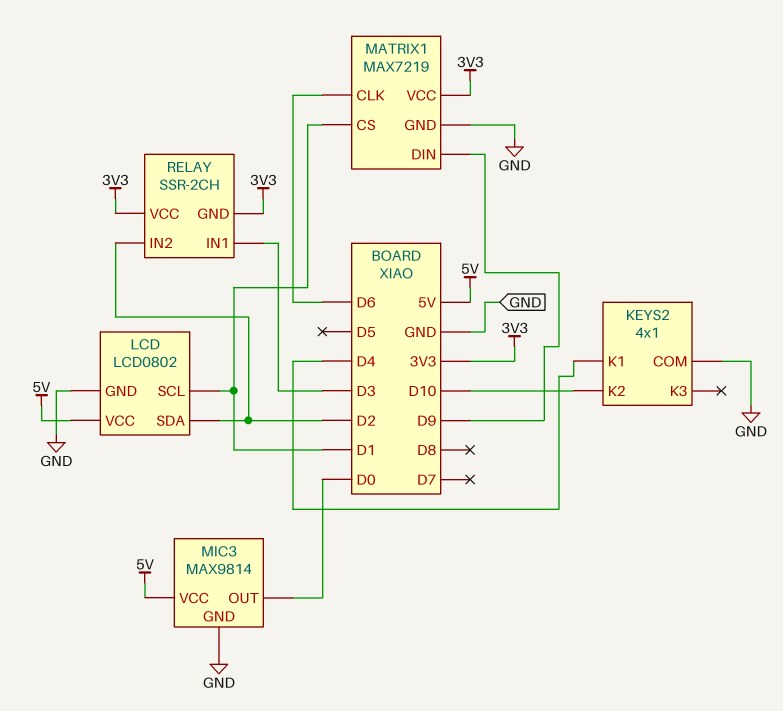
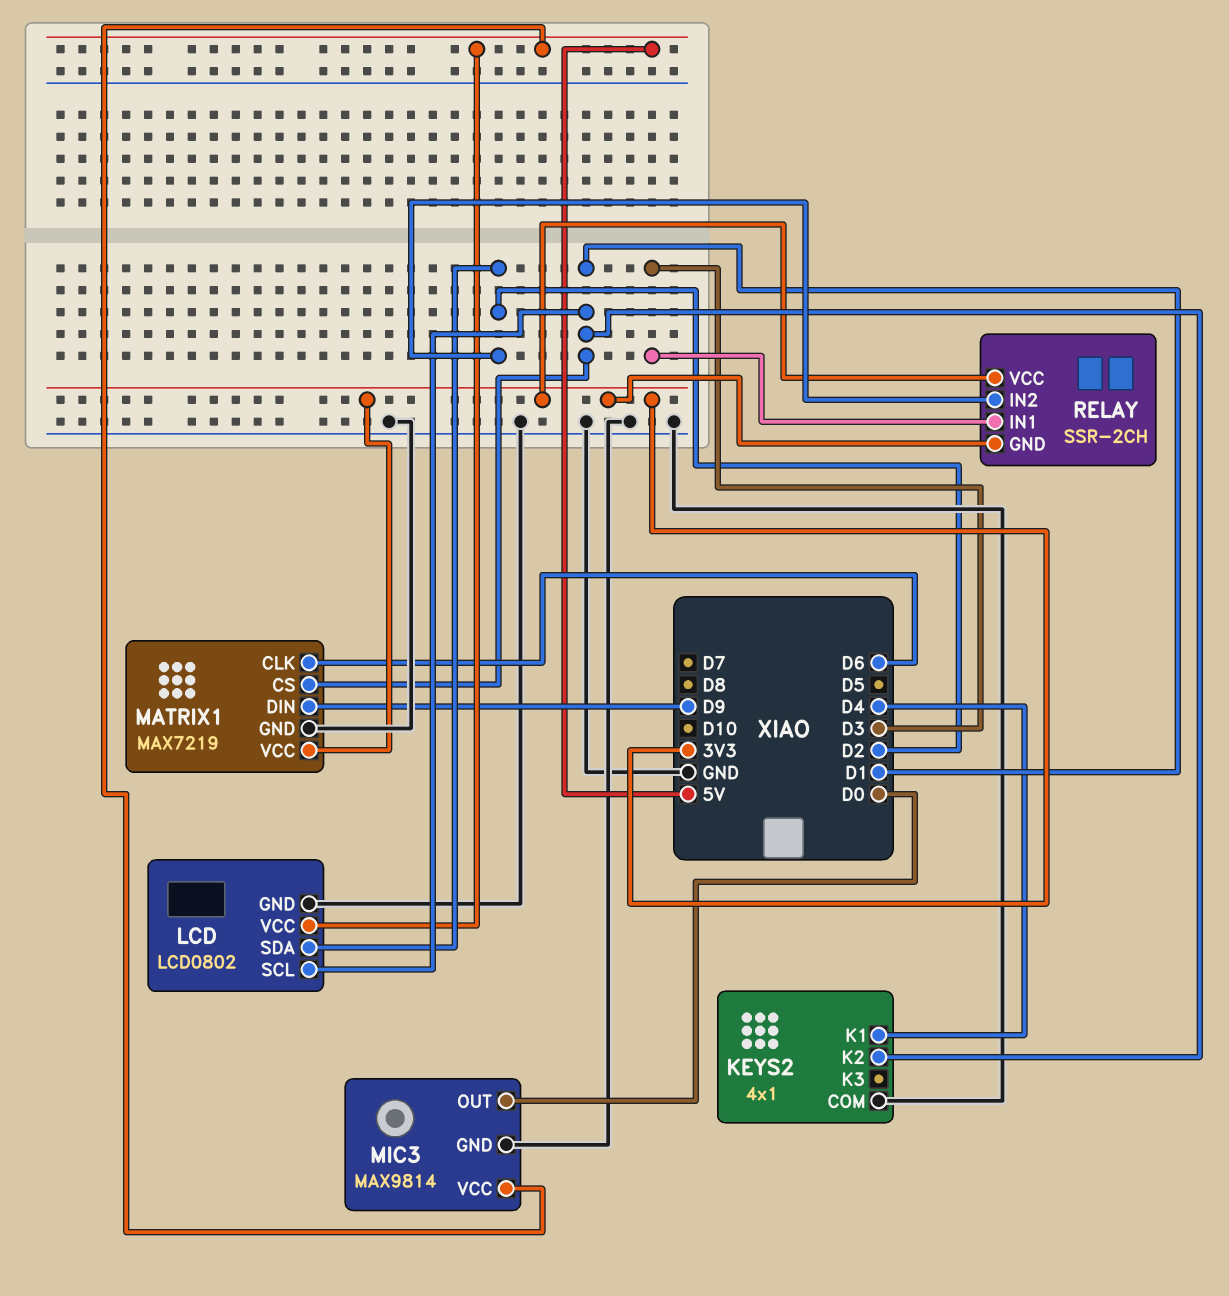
KEYS2 pin K2: D10 -> D1

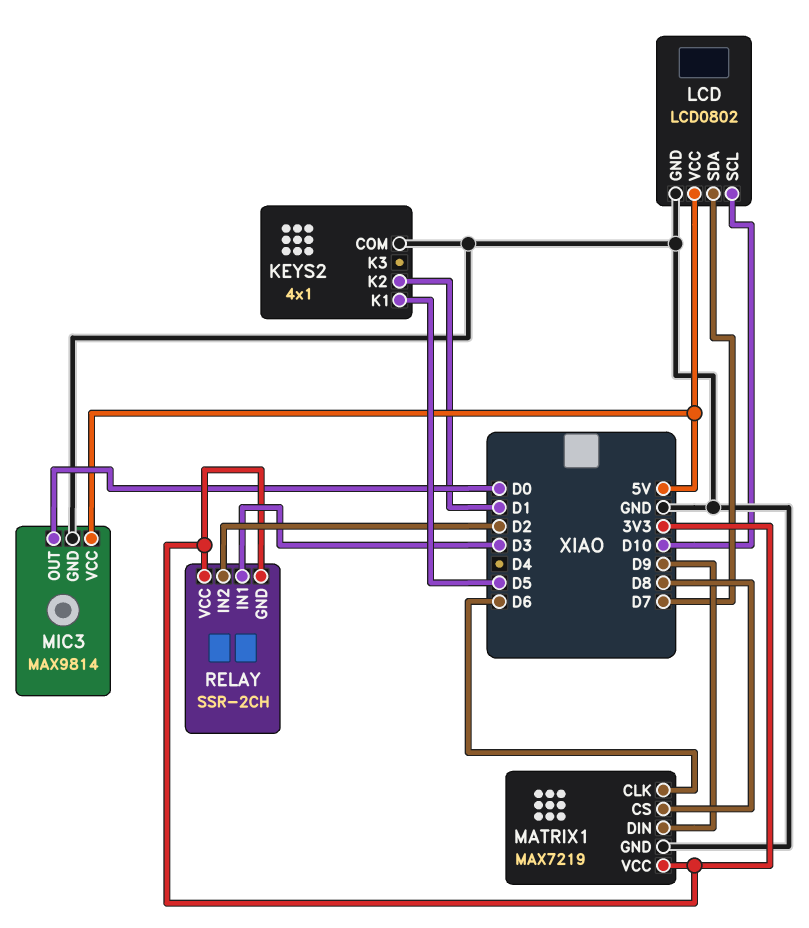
KEYS2 pin K1: D4 -> D5
LCD pin SCL: D1 -> D10
LCD pin SDA: D2 -> D7
MATRIX1 pin CS: D1 -> D8

